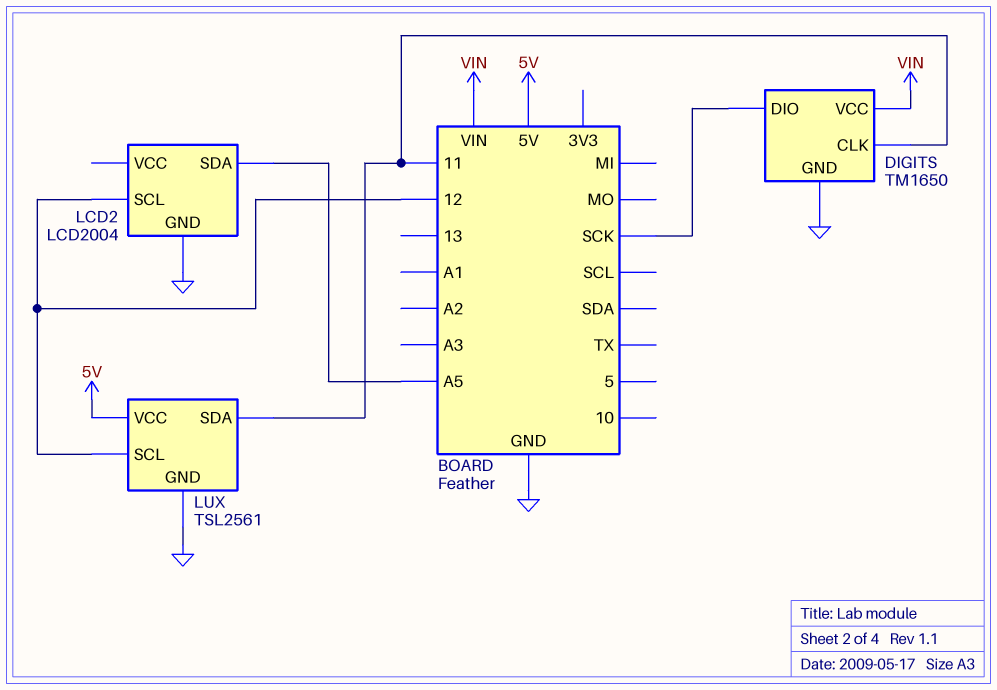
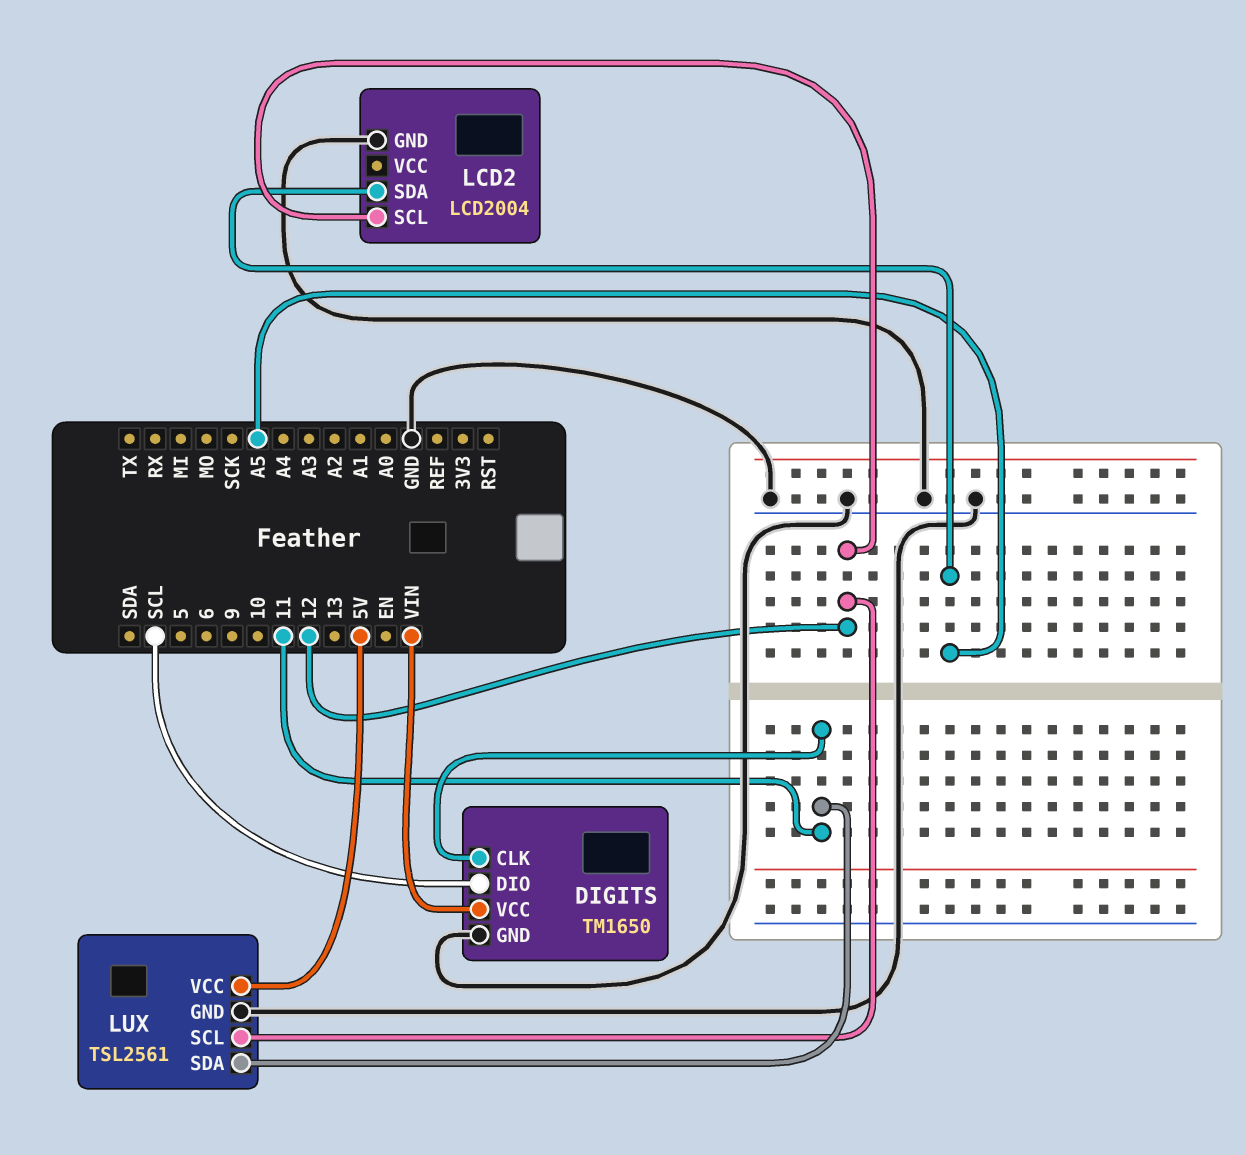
DIGITS pin DIO: SCK -> SCL

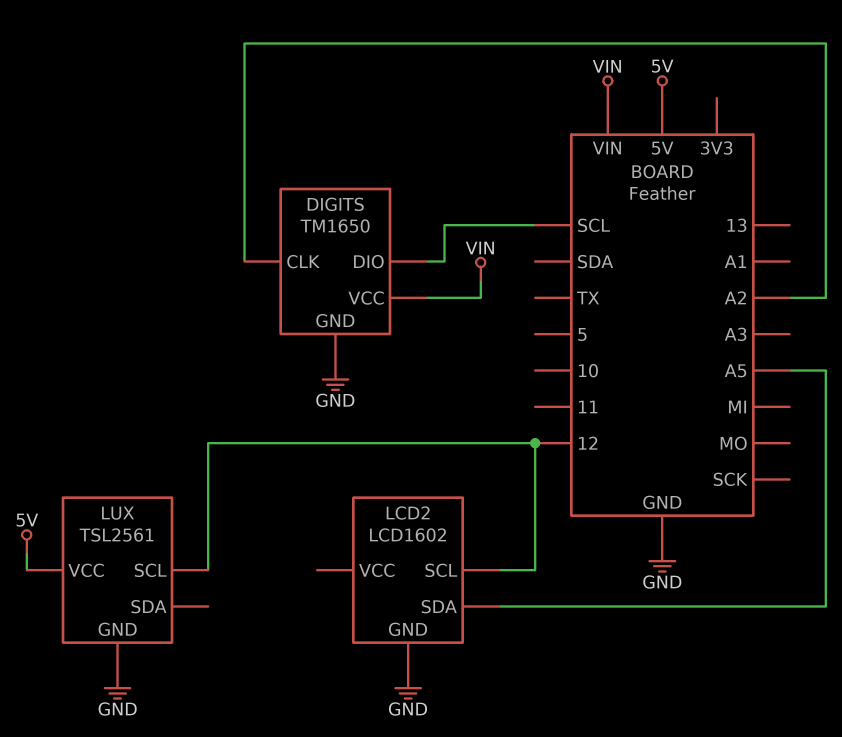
DIGITS pin CLK: 11 -> A2
LCD2: LCD2004 -> LCD1602
LUX pin SDA: 11 -> none

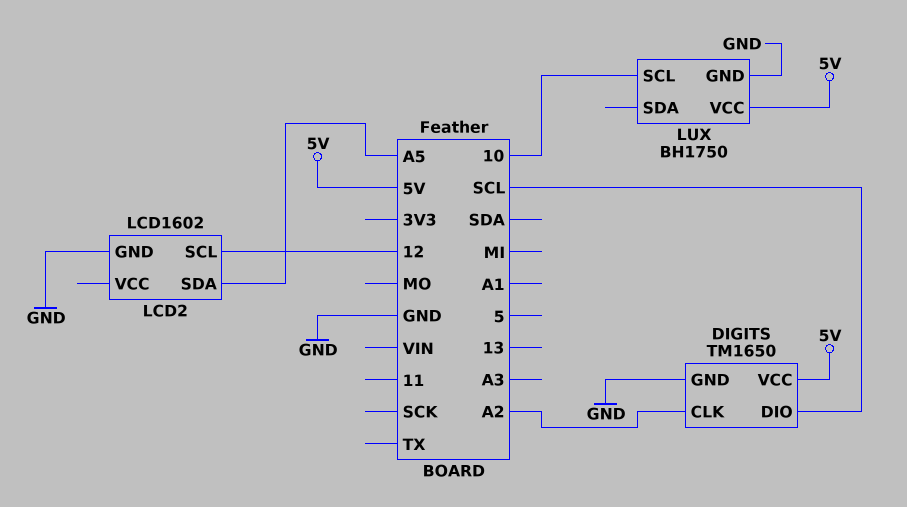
DIGITS pin VCC: VIN -> 5V
LUX: TSL2561 -> BH1750
LUX pin SCL: 12 -> 10

